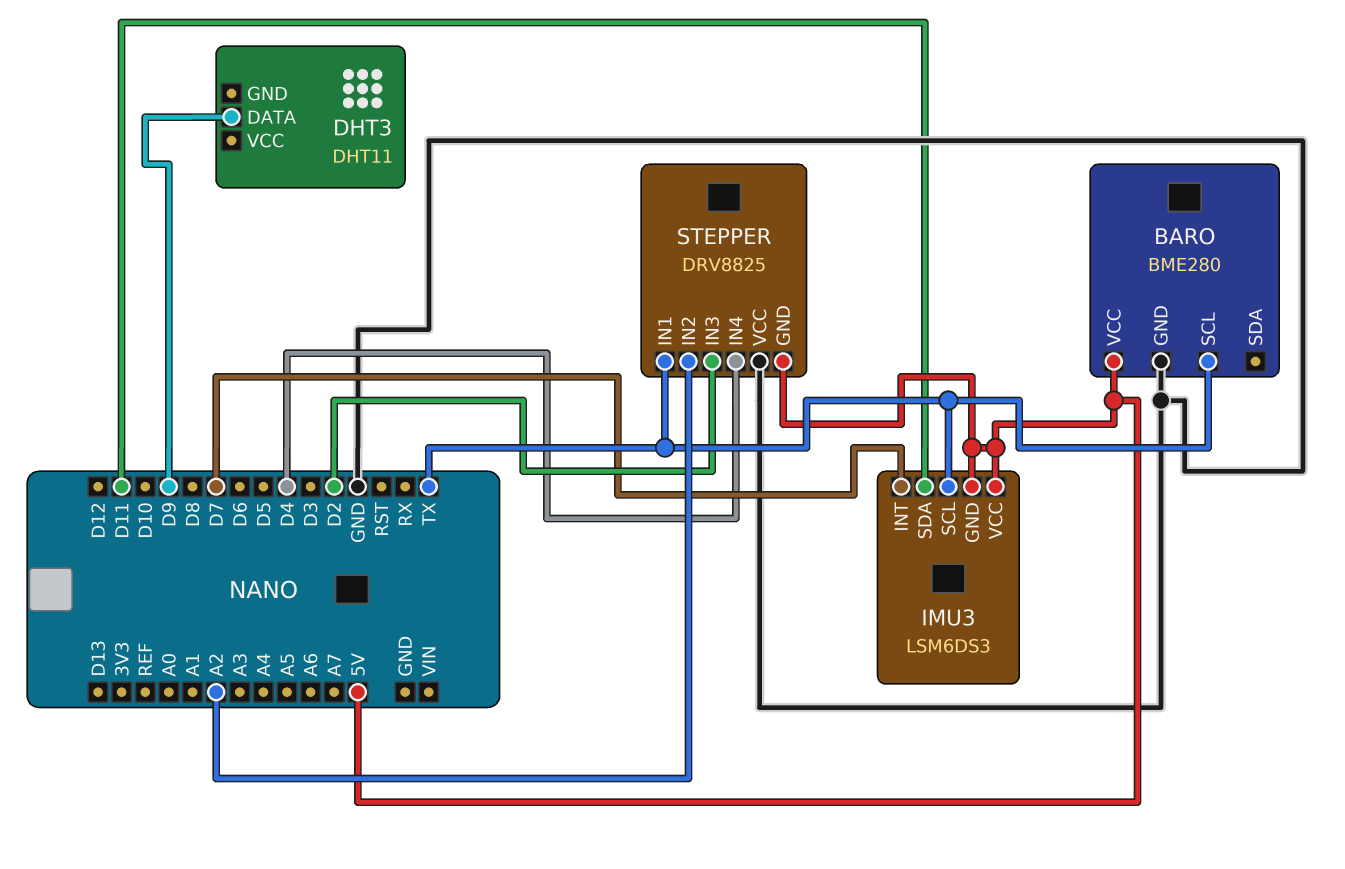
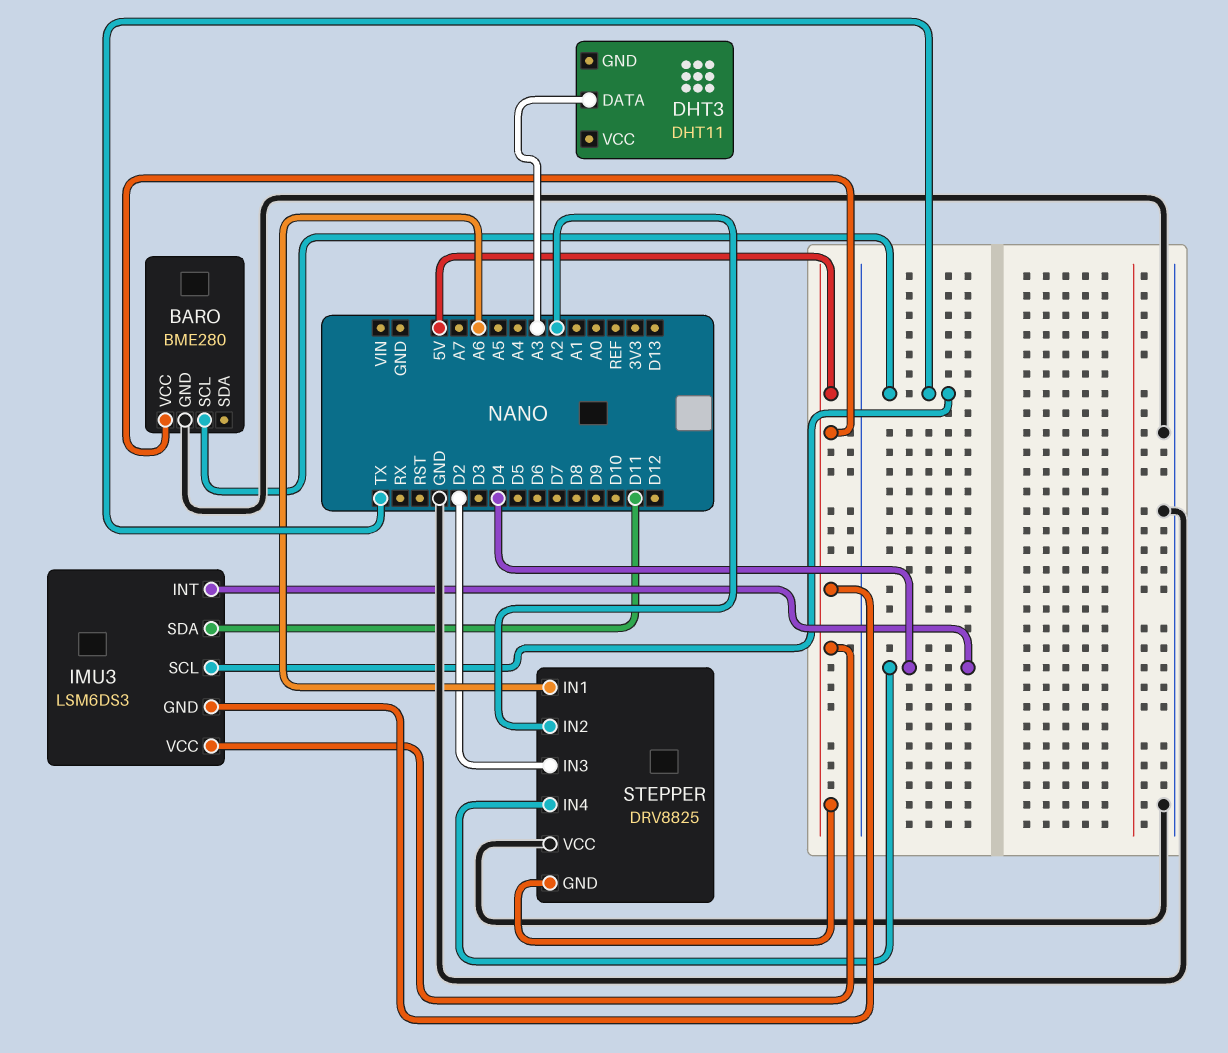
DHT3 pin DATA: D9 -> A3
IMU3 pin INT: D7 -> D4
STEPPER pin IN1: TX -> A6

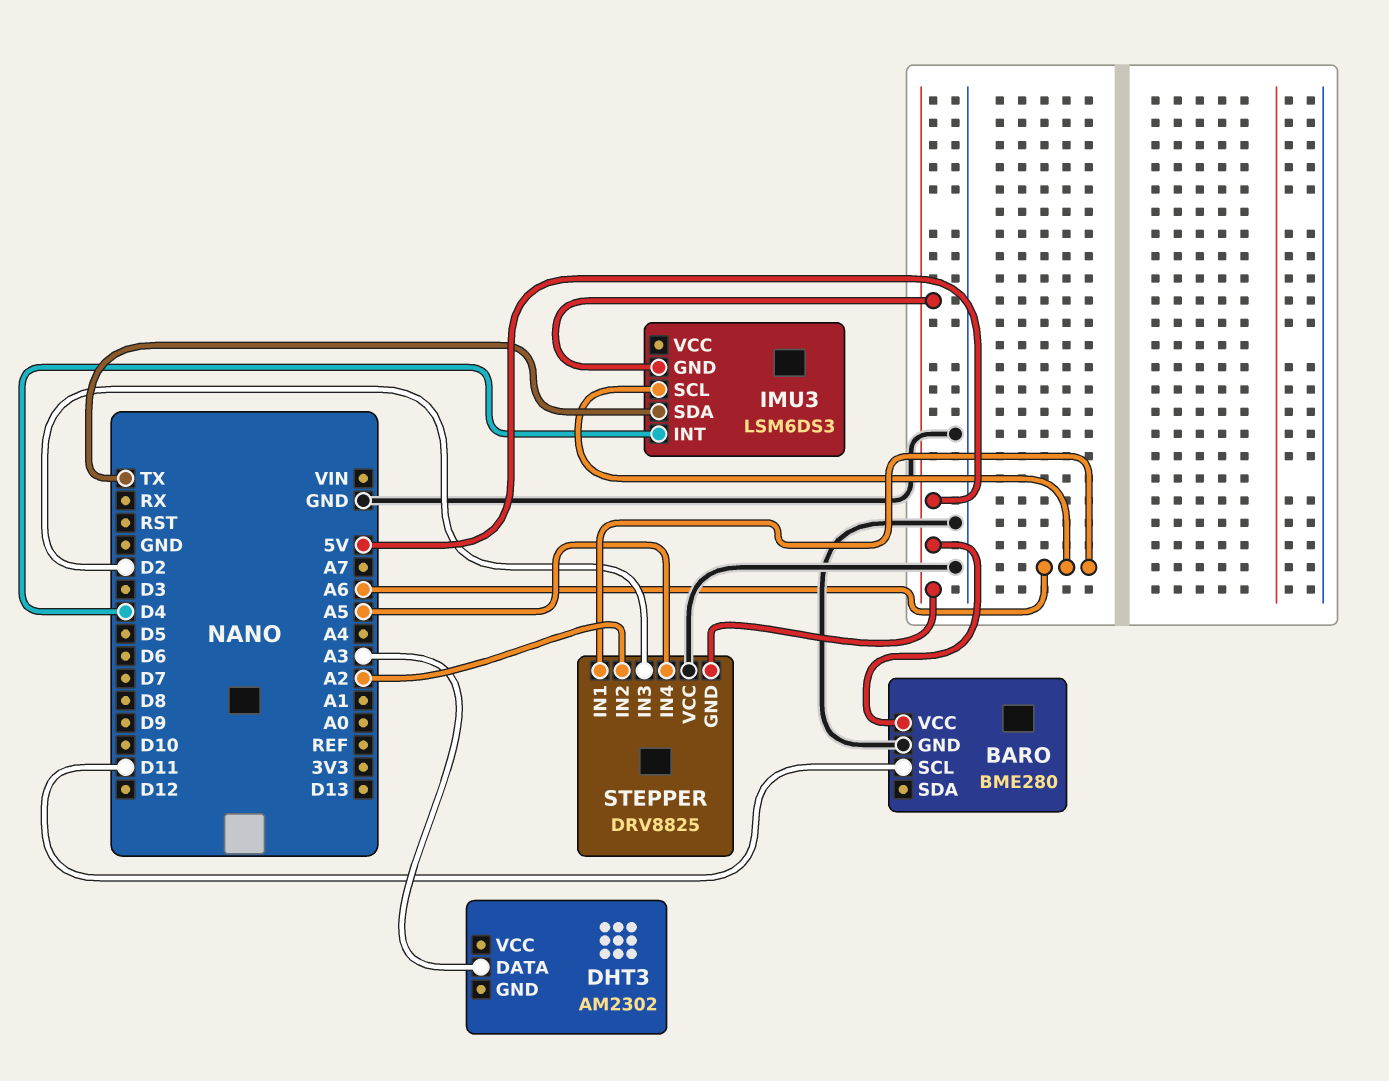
BARO pin SCL: TX -> D11
DHT3: DHT11 -> AM2302
IMU3 pin SCL: TX -> A6
IMU3 pin SDA: D11 -> TX
IMU3 pin VCC: 5V -> none
STEPPER pin IN4: D4 -> A5

